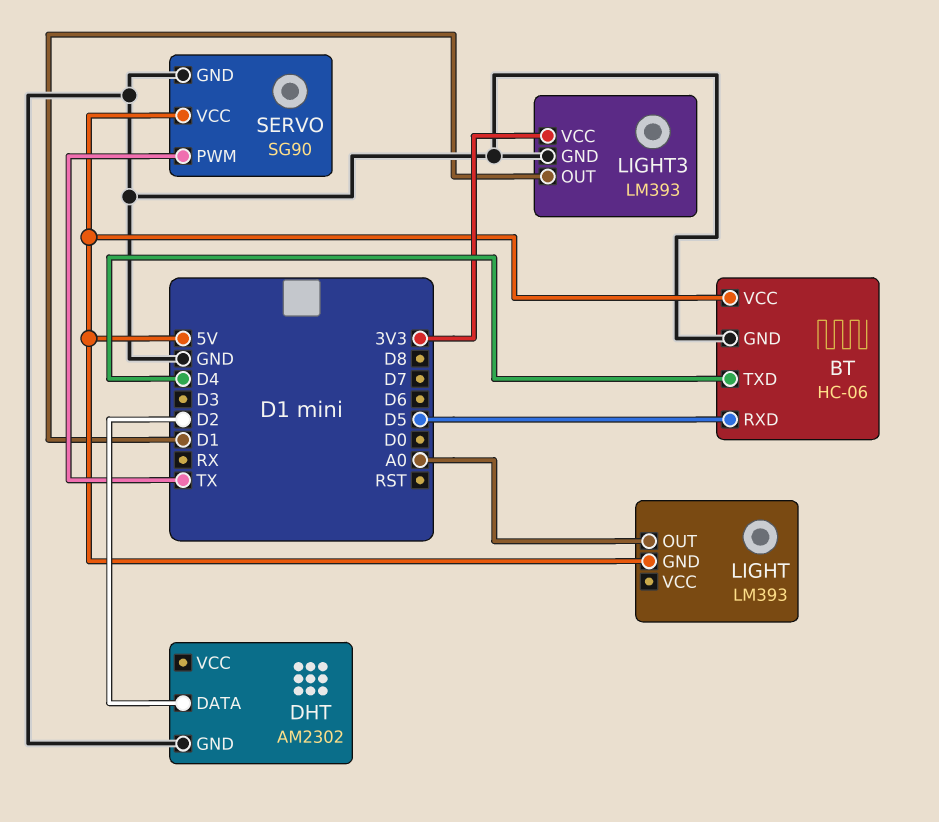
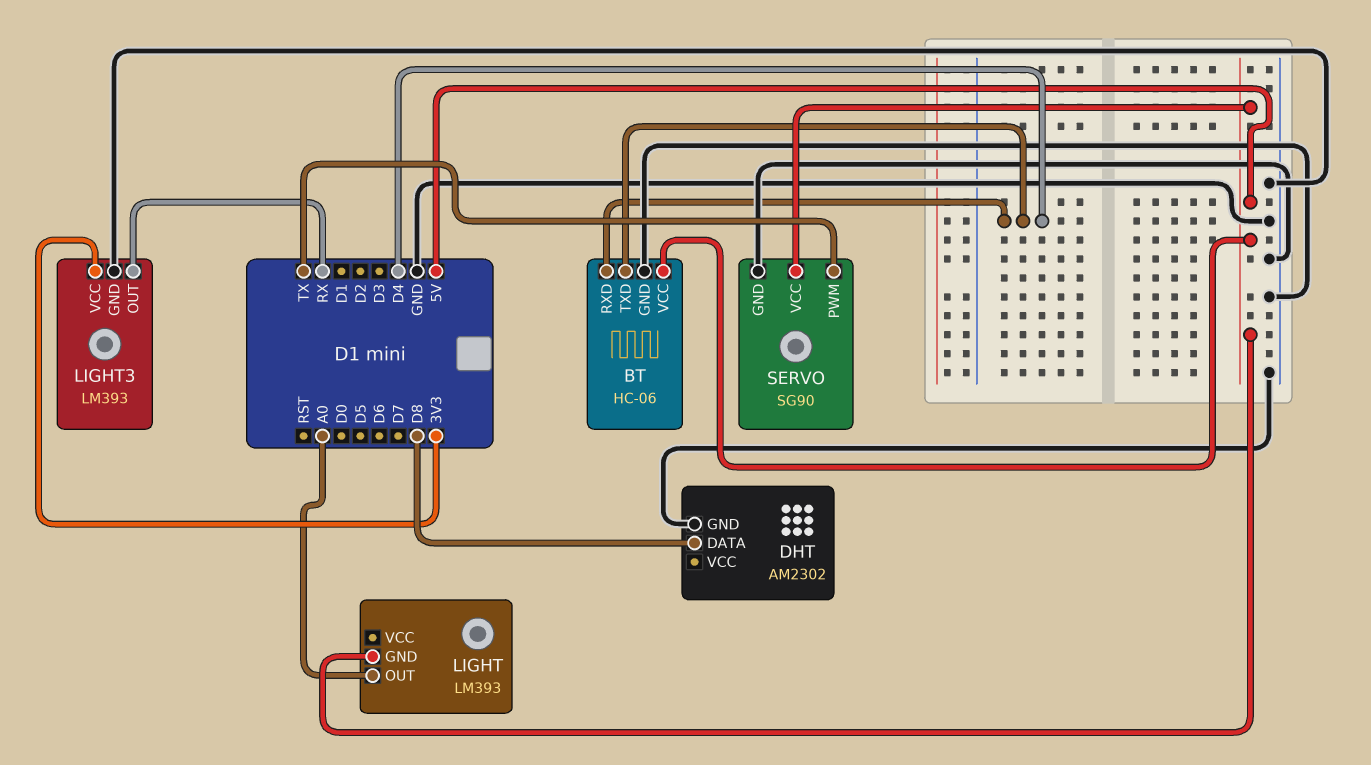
BT pin RXD: D5 -> D4
DHT pin DATA: D2 -> D8
LIGHT3 pin OUT: D1 -> RX

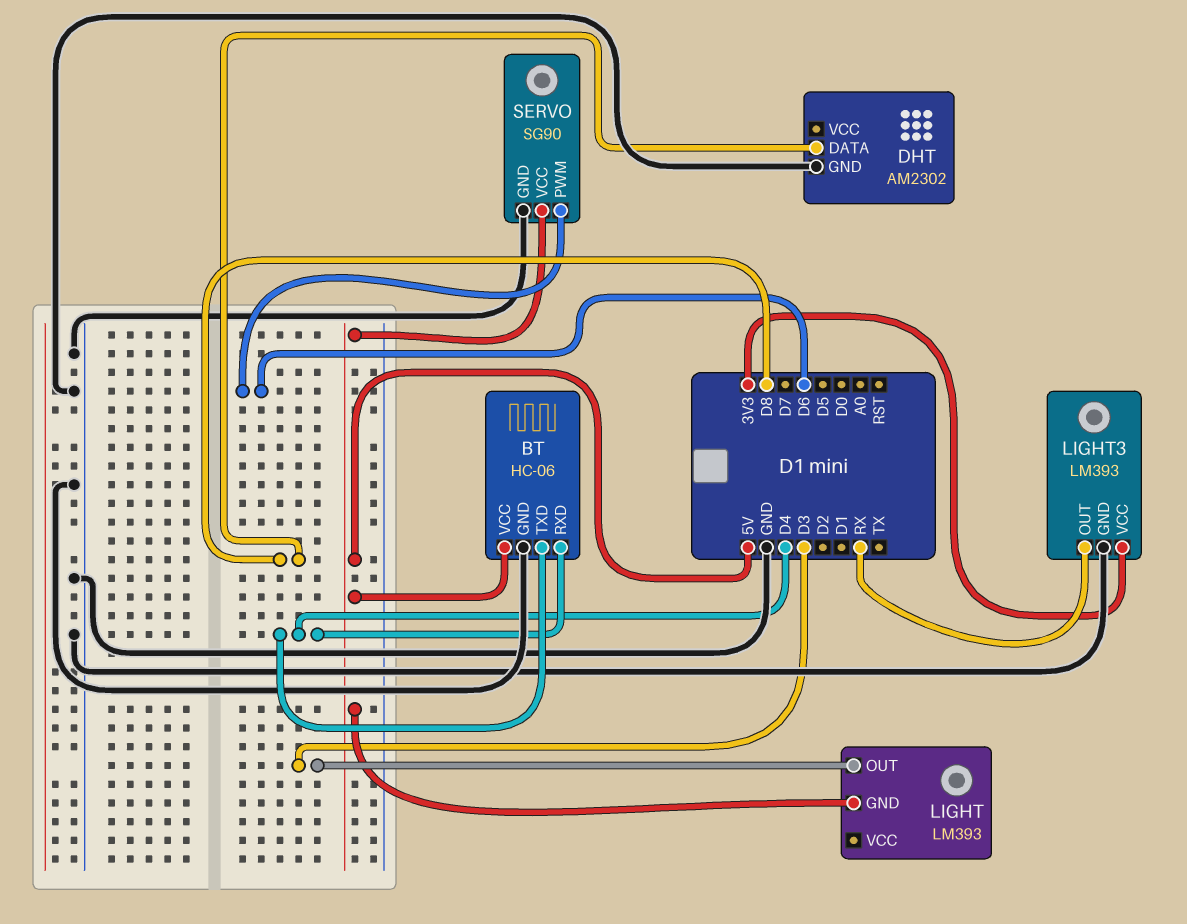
LIGHT pin OUT: A0 -> D3
SERVO pin PWM: TX -> D6

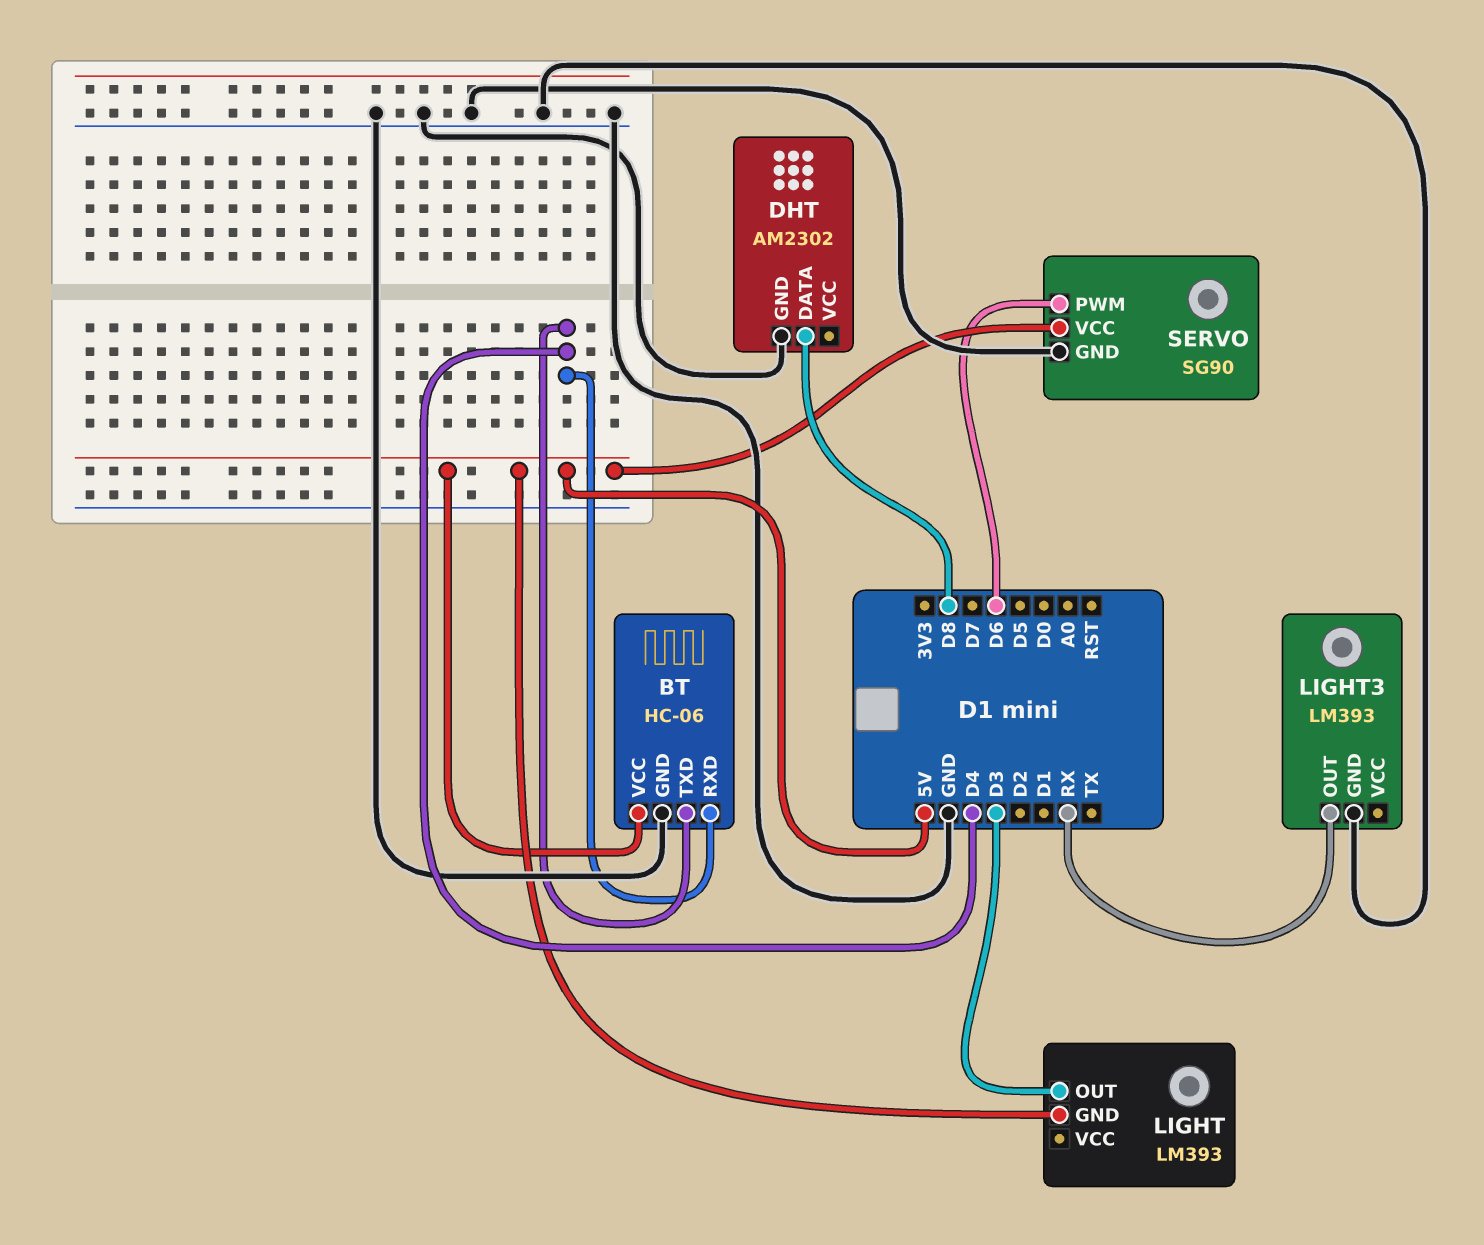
LIGHT3 pin VCC: 3V3 -> none

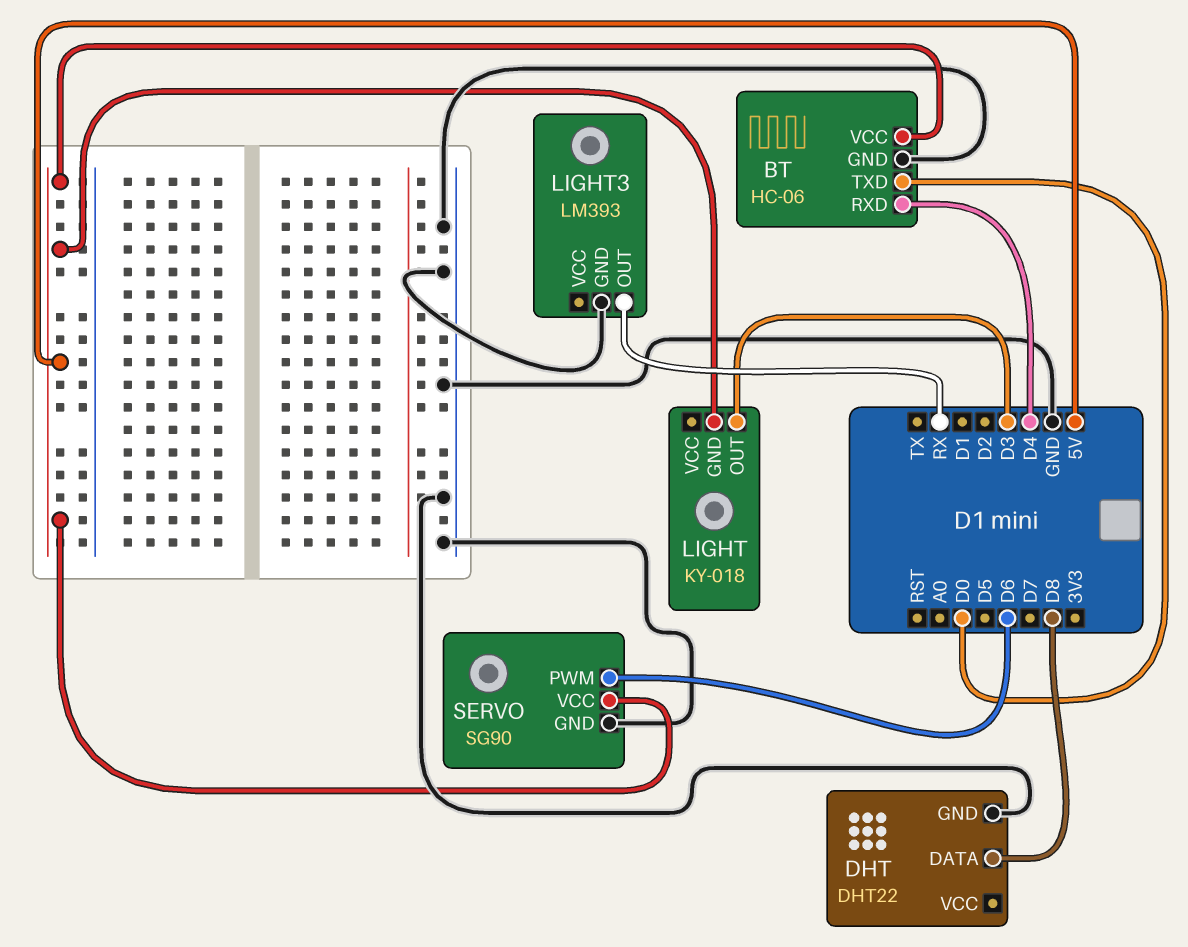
BT pin TXD: D4 -> D0
DHT: AM2302 -> DHT22
LIGHT: LM393 -> KY-018

